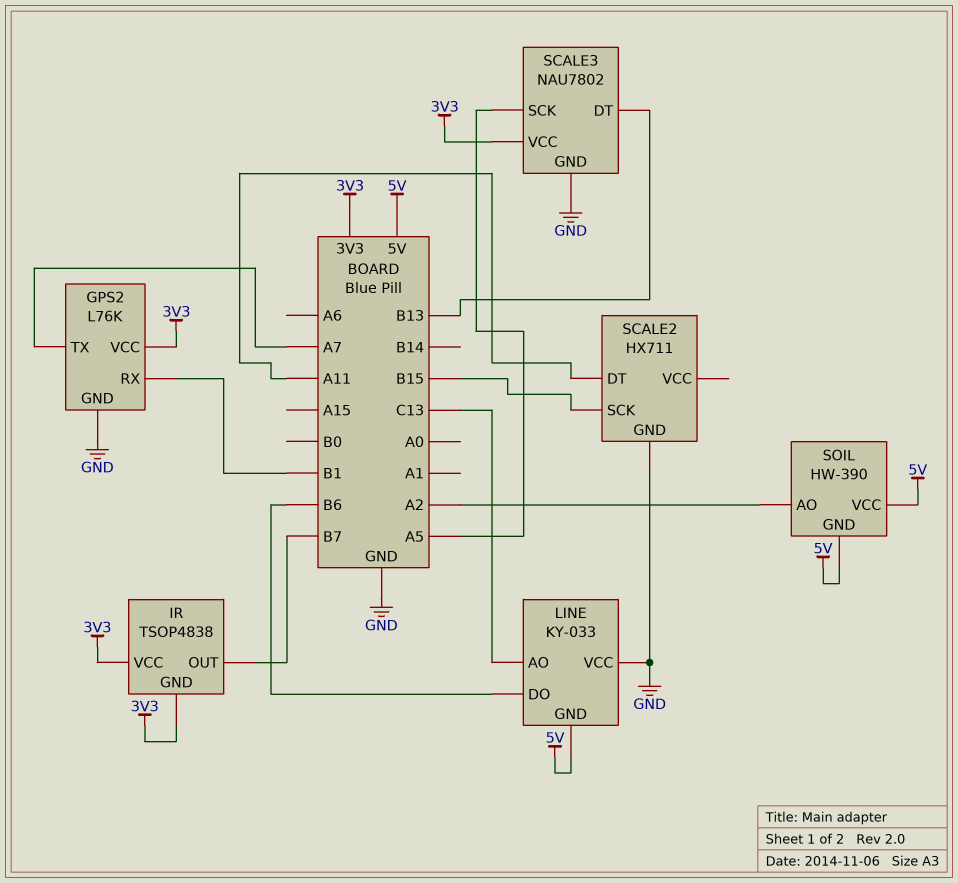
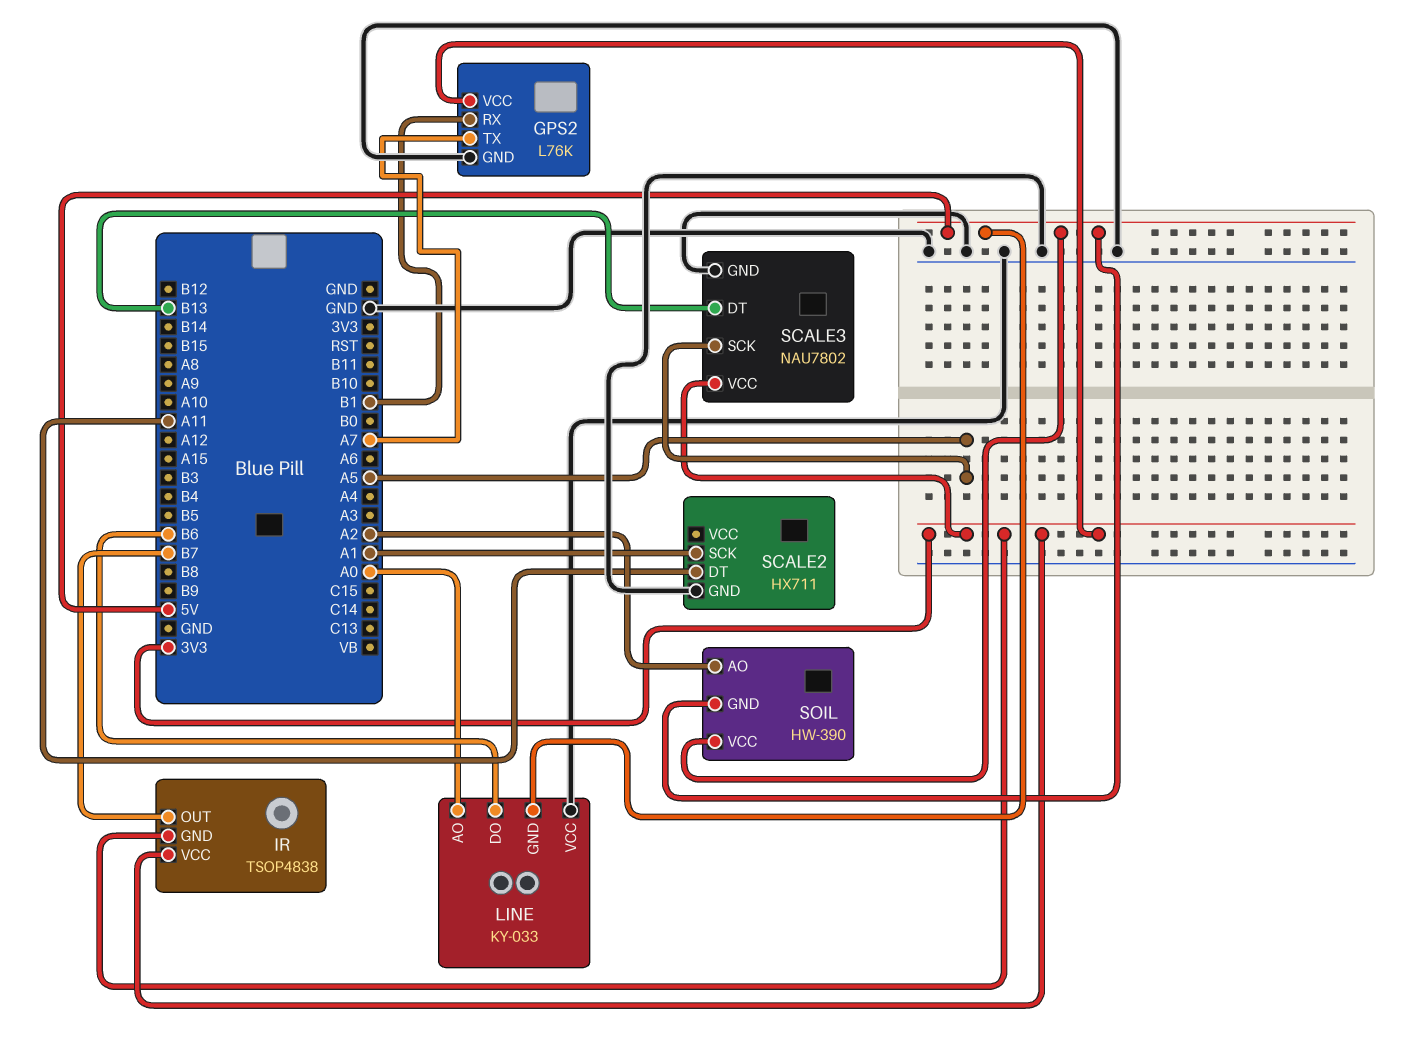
LINE pin AO: C13 -> A0
SCALE2 pin SCK: B15 -> A1

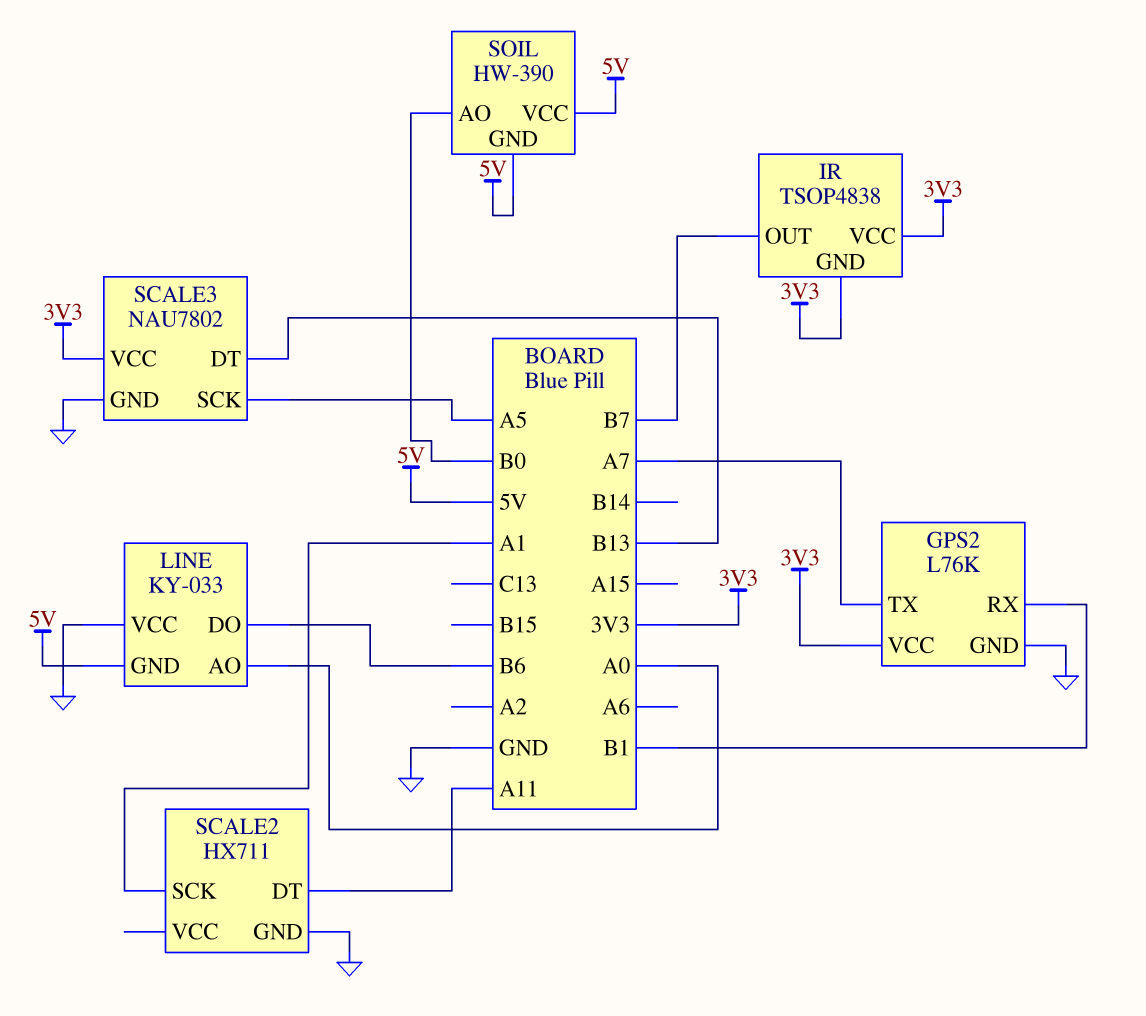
SOIL pin AO: A2 -> B0

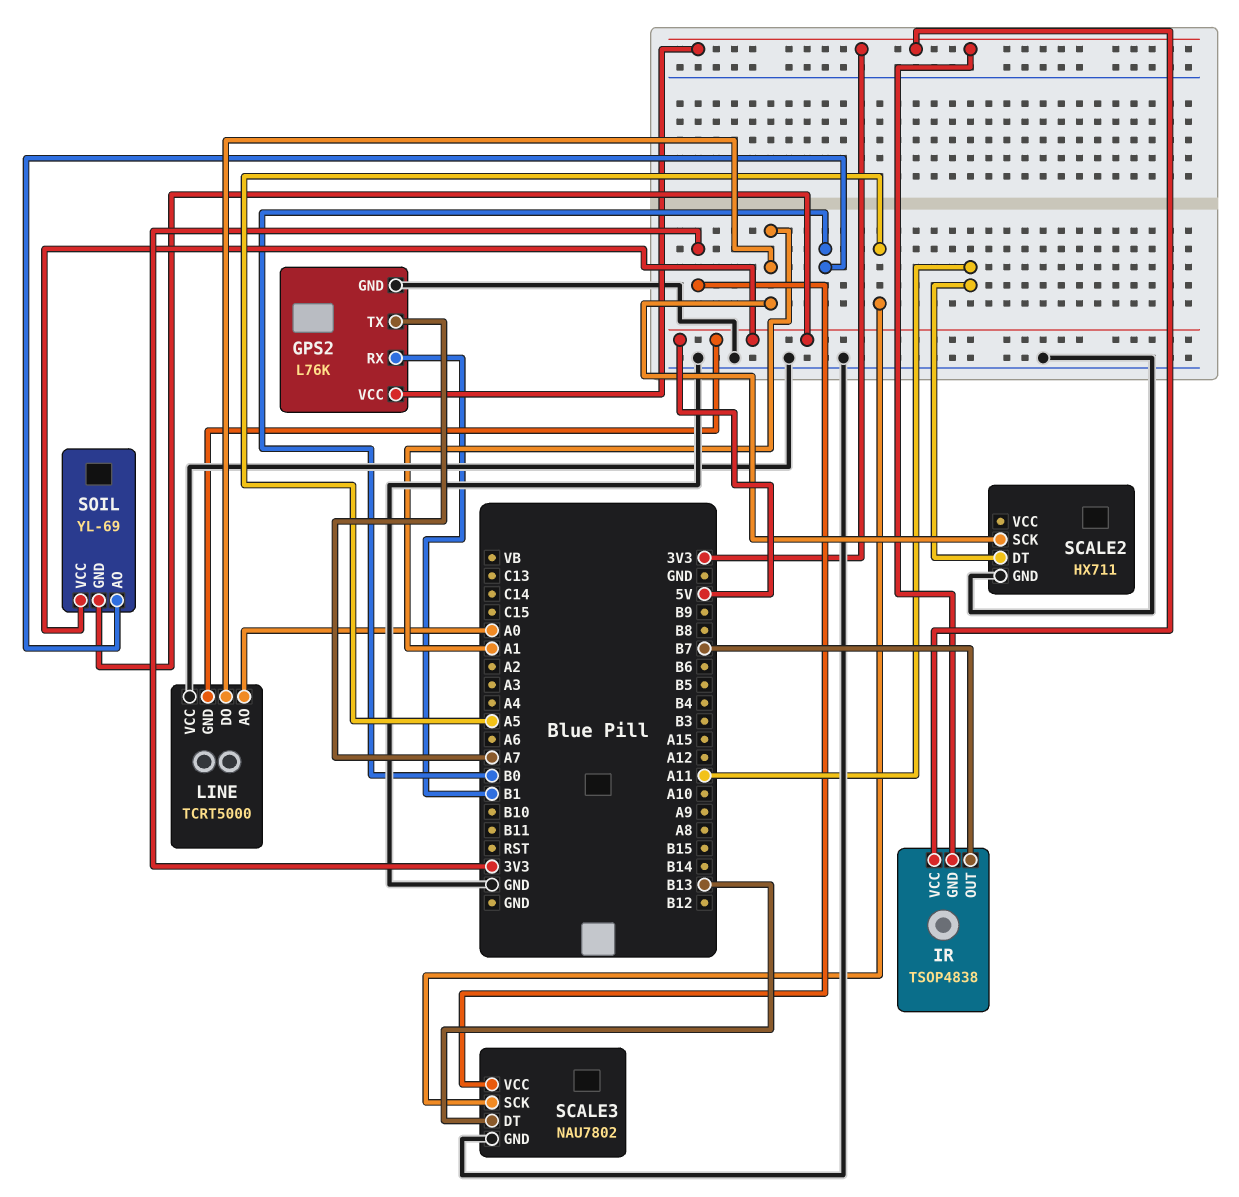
LINE: KY-033 -> TCRT5000
LINE pin DO: B6 -> A1
SOIL: HW-390 -> YL-69

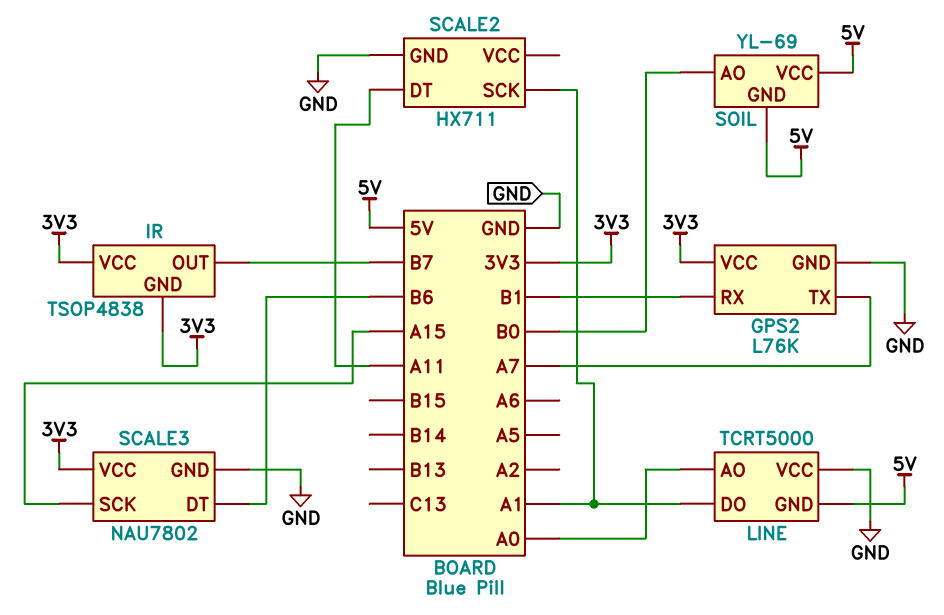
SCALE3 pin DT: B13 -> B6
SCALE3 pin SCK: A5 -> A15

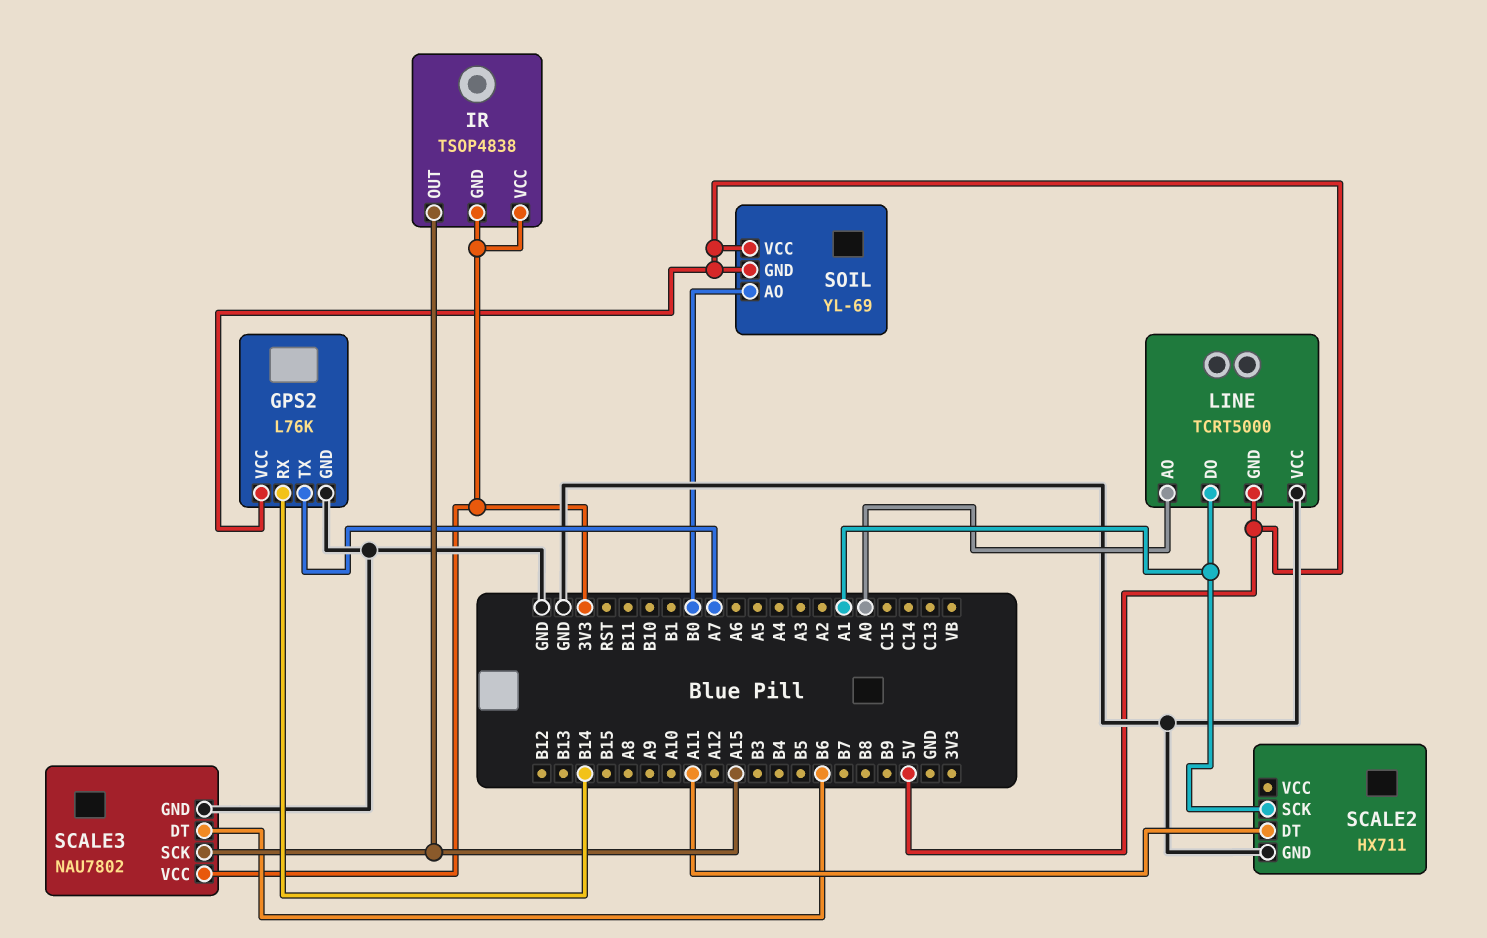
GPS2 pin RX: B1 -> B14
GPS2 pin VCC: 3V3 -> 5V
IR pin OUT: B7 -> A15

